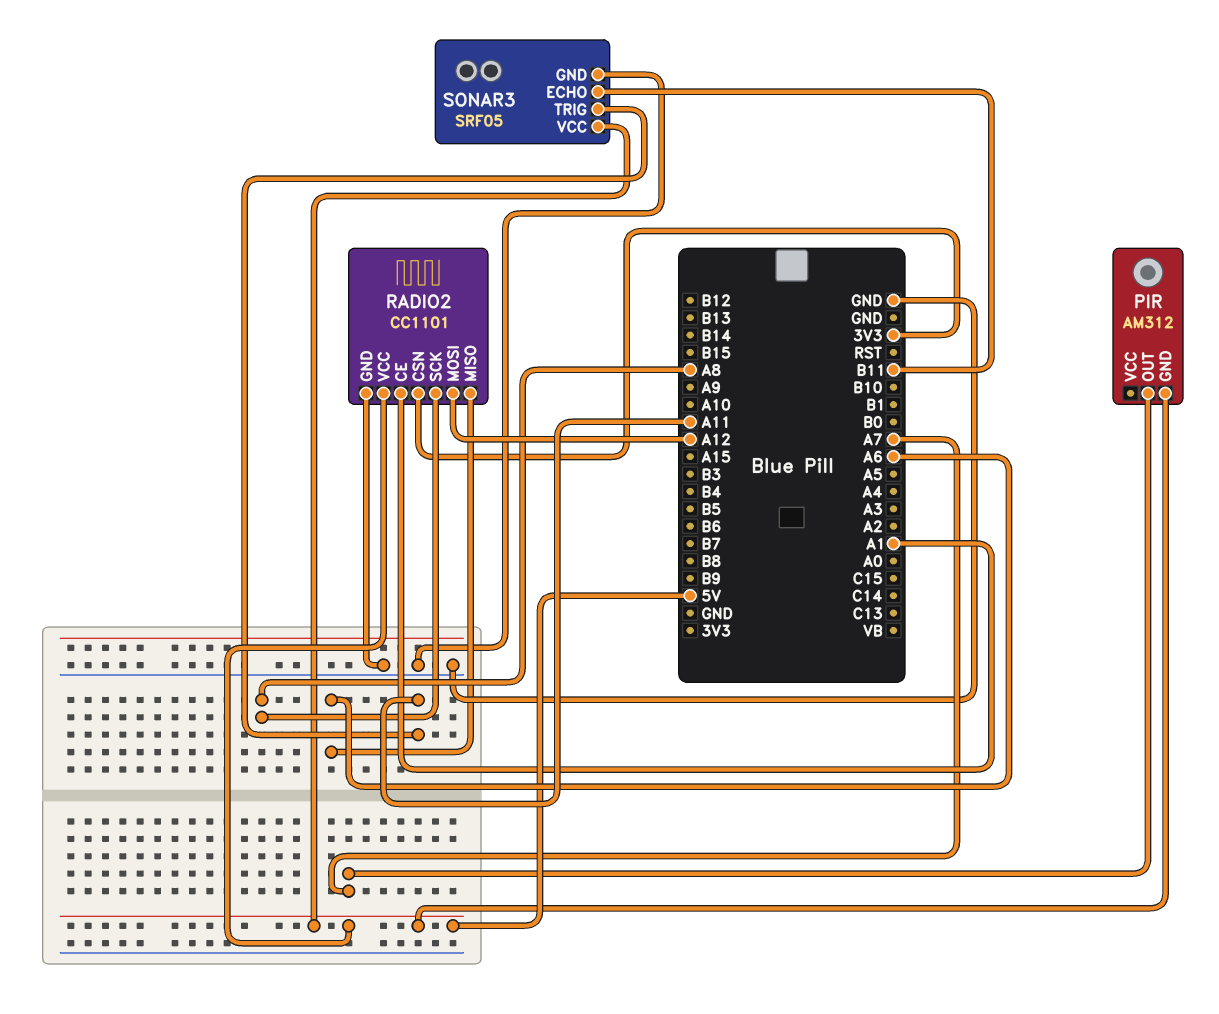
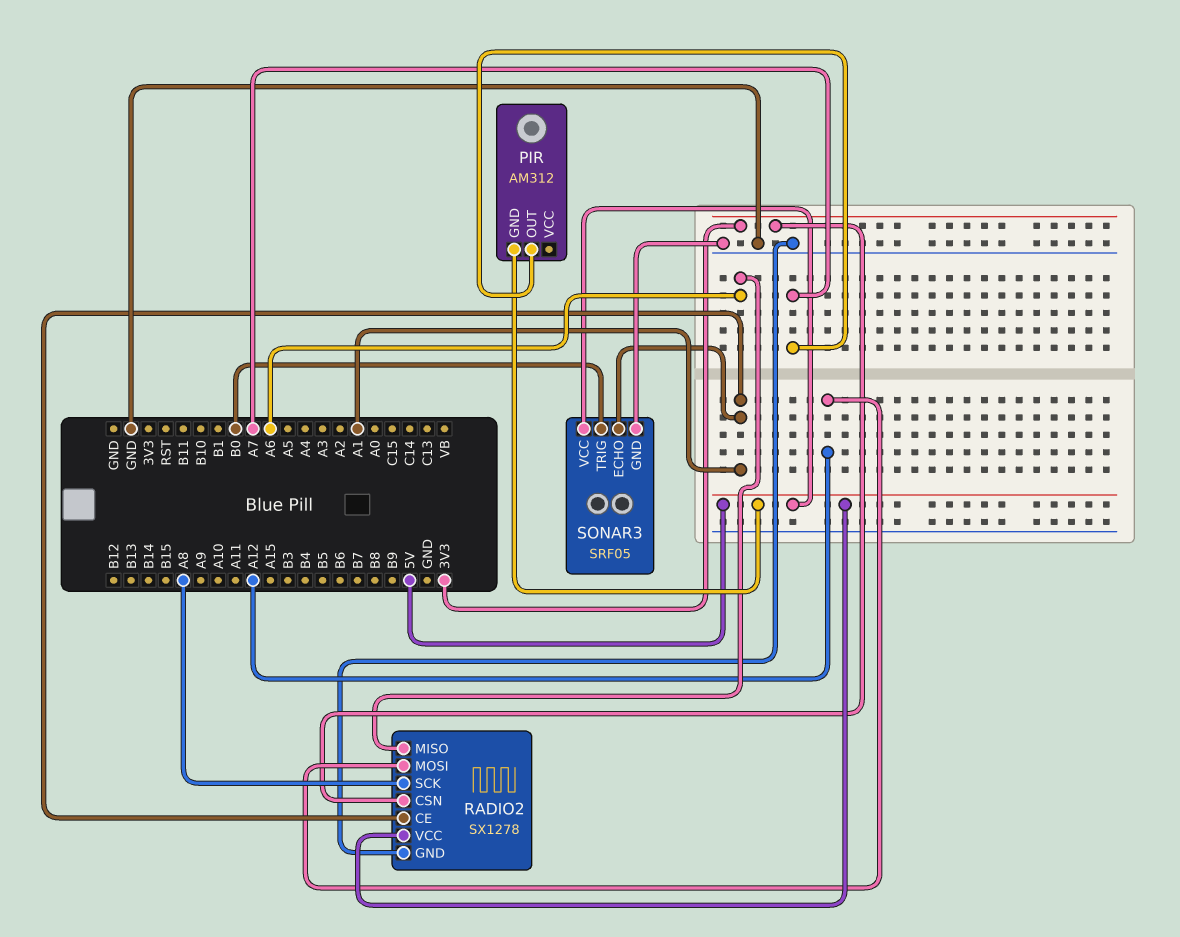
RADIO2: CC1101 -> SX1278
SONAR3 pin ECHO: B11 -> A1
SONAR3 pin TRIG: A11 -> B0

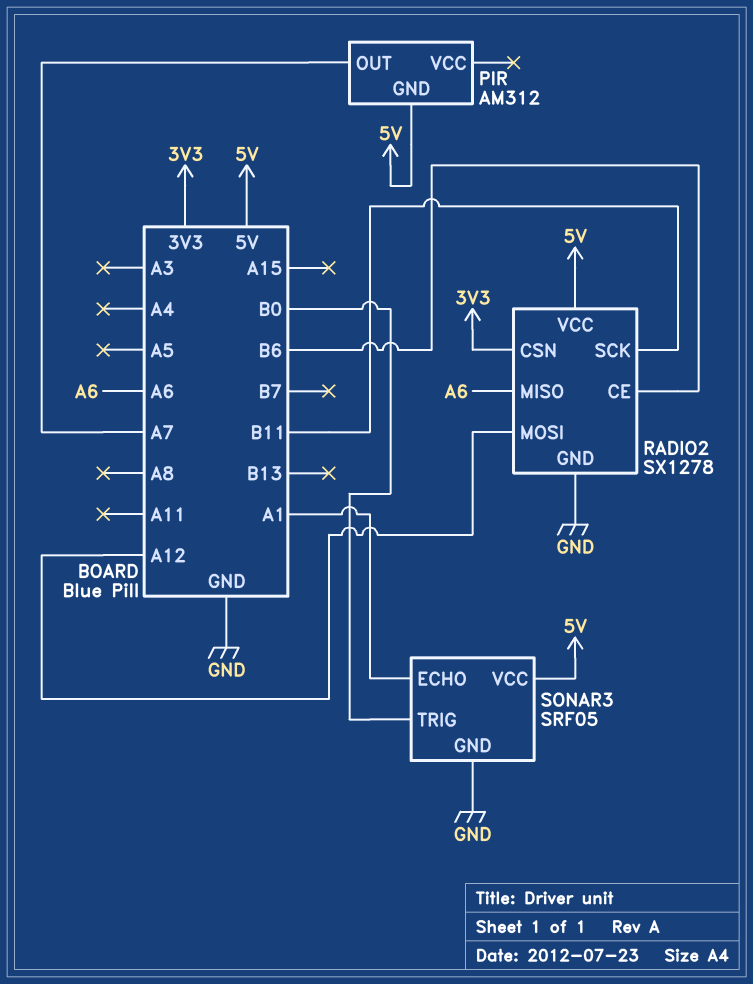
RADIO2 pin CE: A1 -> B6
RADIO2 pin SCK: A8 -> B11

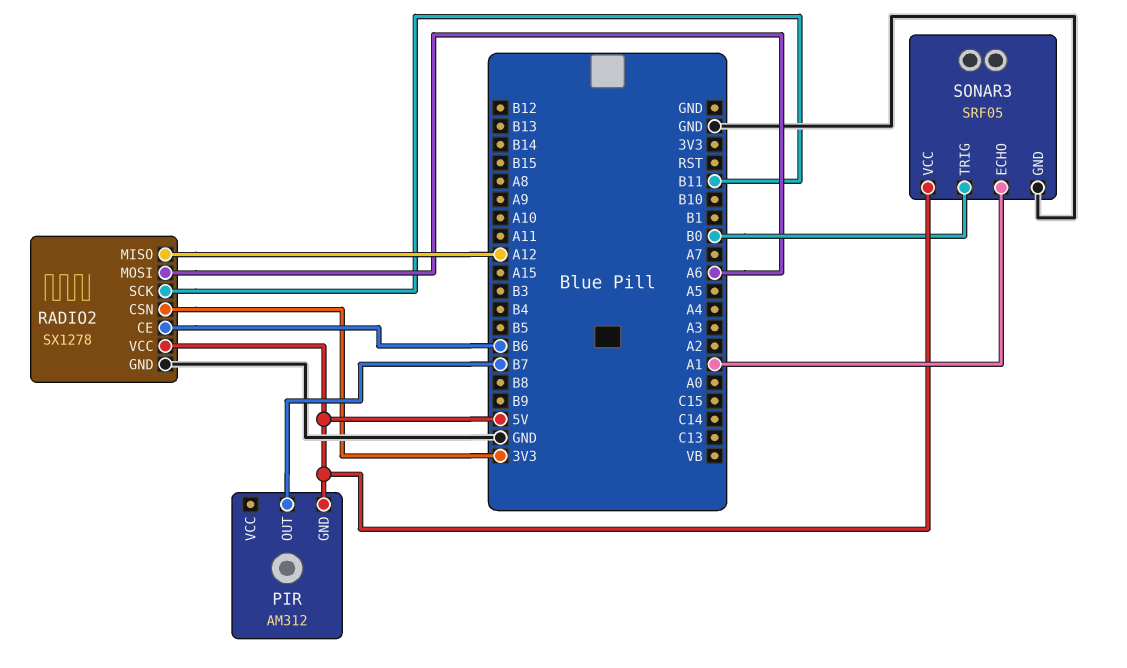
PIR pin OUT: A7 -> B7
RADIO2 pin MISO: A6 -> A12
RADIO2 pin MOSI: A12 -> A6

